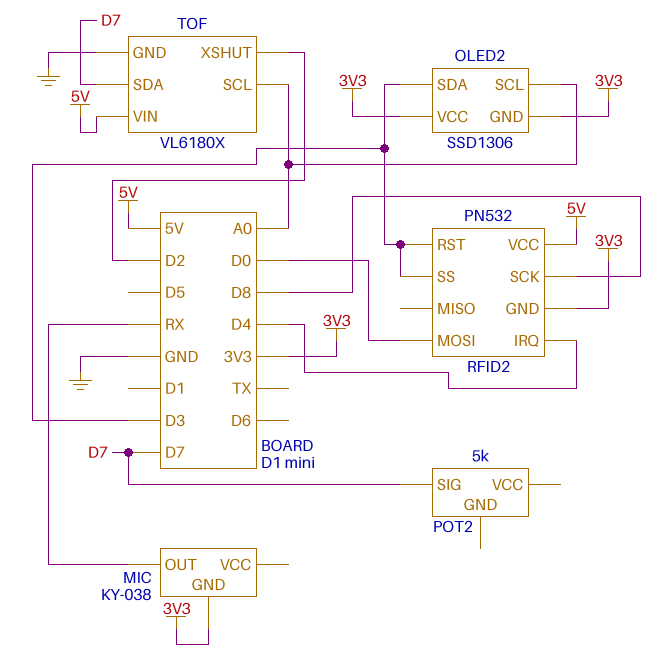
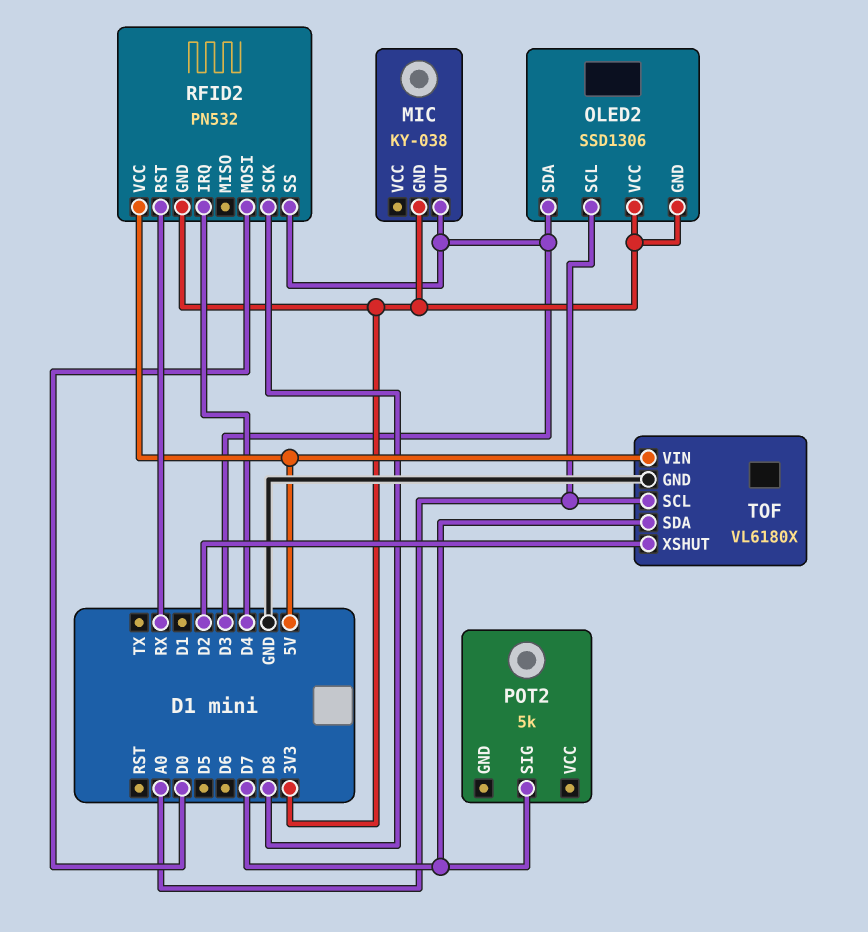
MIC pin OUT: RX -> D3
RFID2 pin RST: D3 -> RX

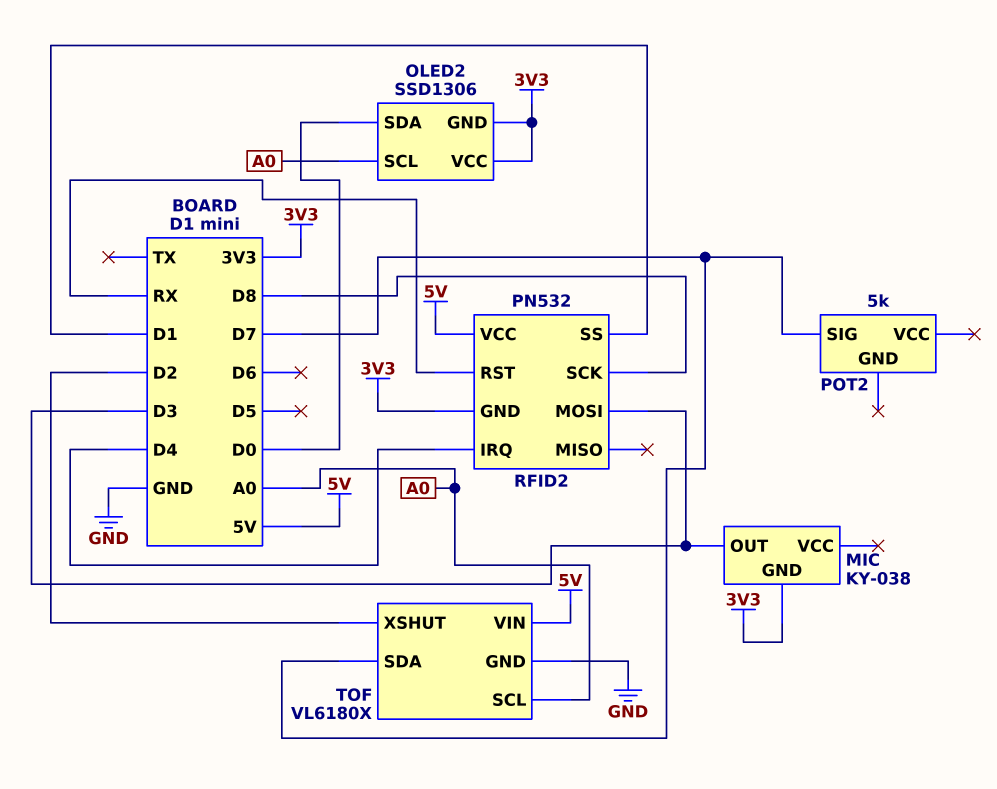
OLED2 pin SDA: D3 -> D0
RFID2 pin MOSI: D0 -> D3
RFID2 pin SS: D3 -> D1

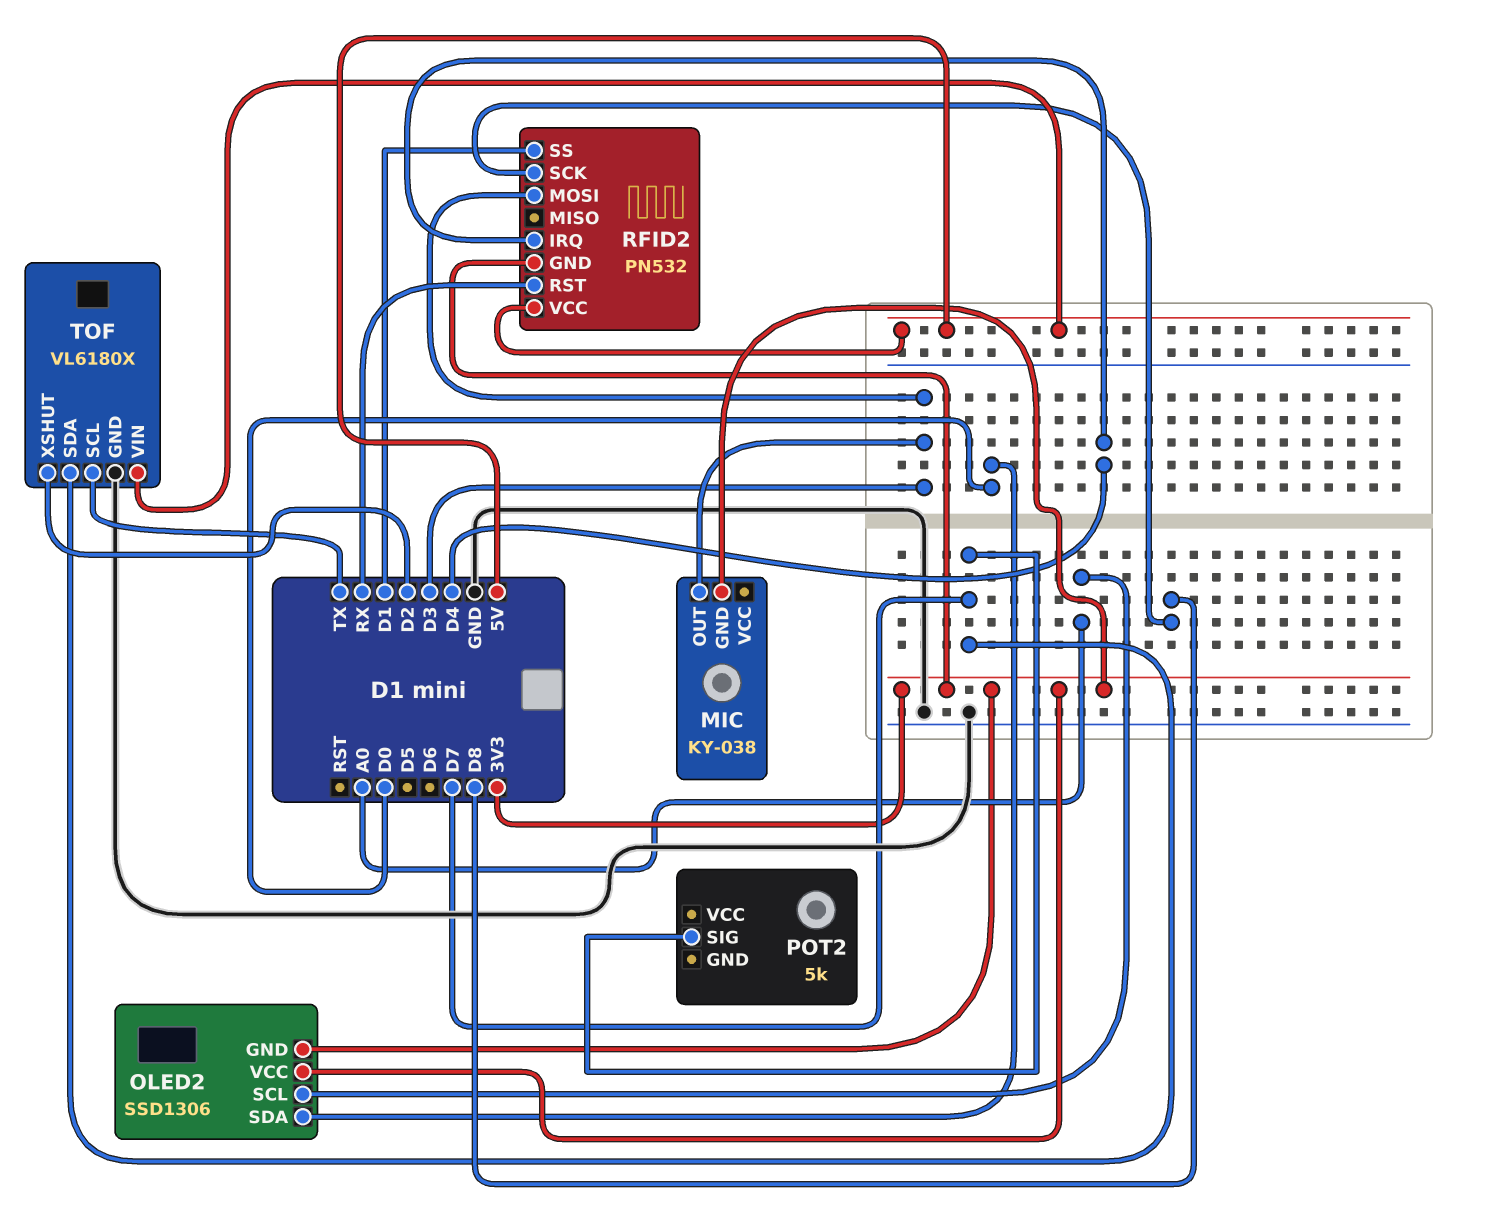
TOF pin SCL: A0 -> TX

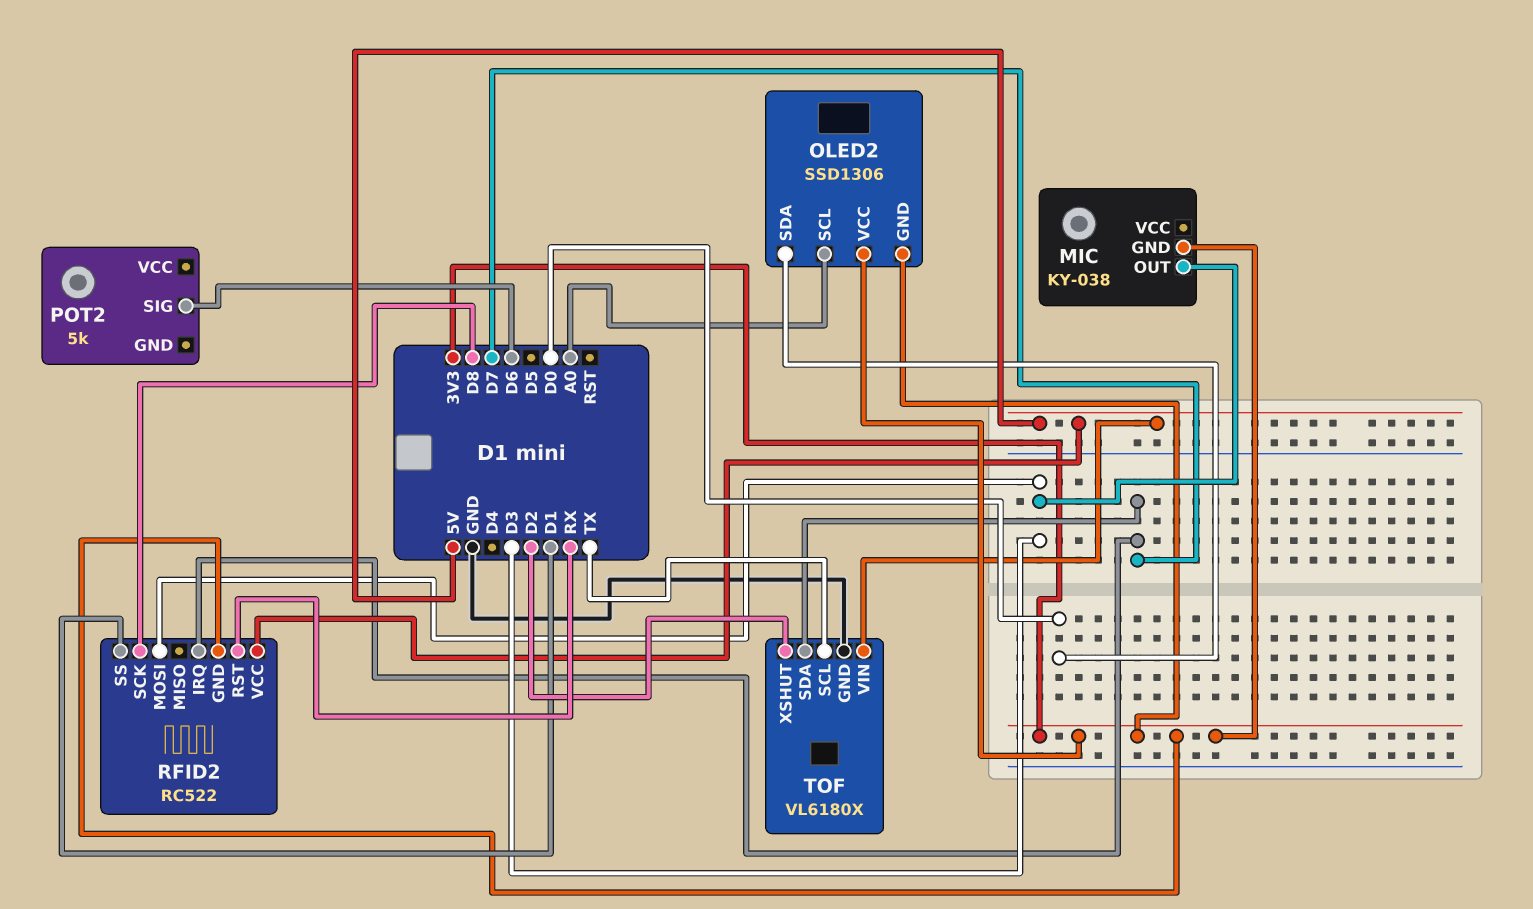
POT2 pin SIG: D7 -> D6
RFID2: PN532 -> RC522
RFID2 pin IRQ: D4 -> D7

